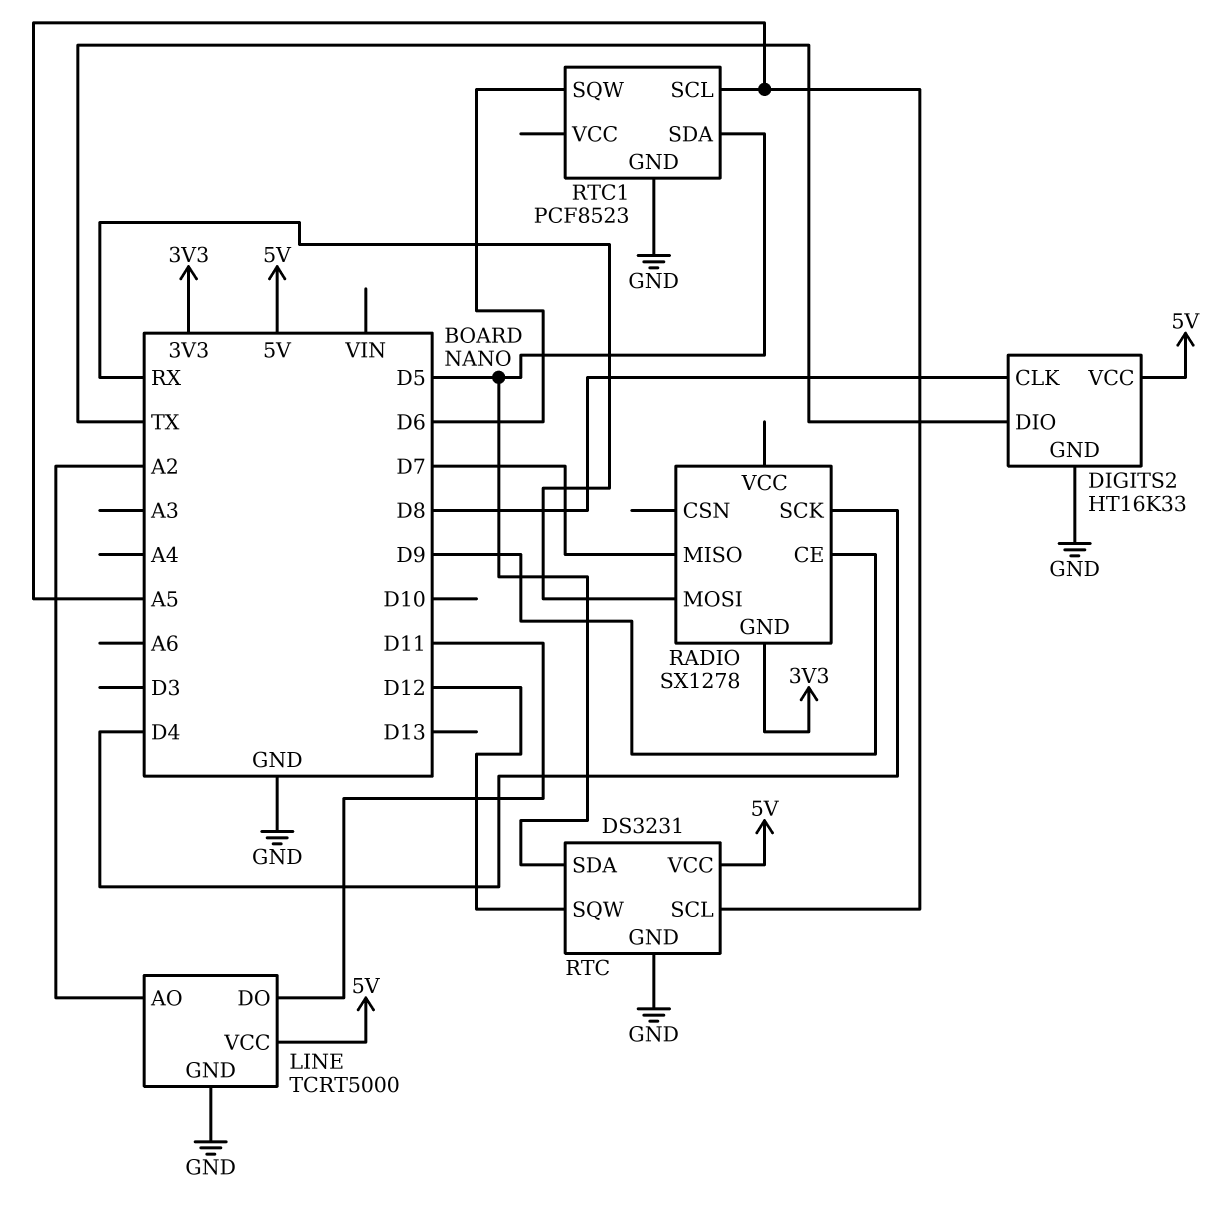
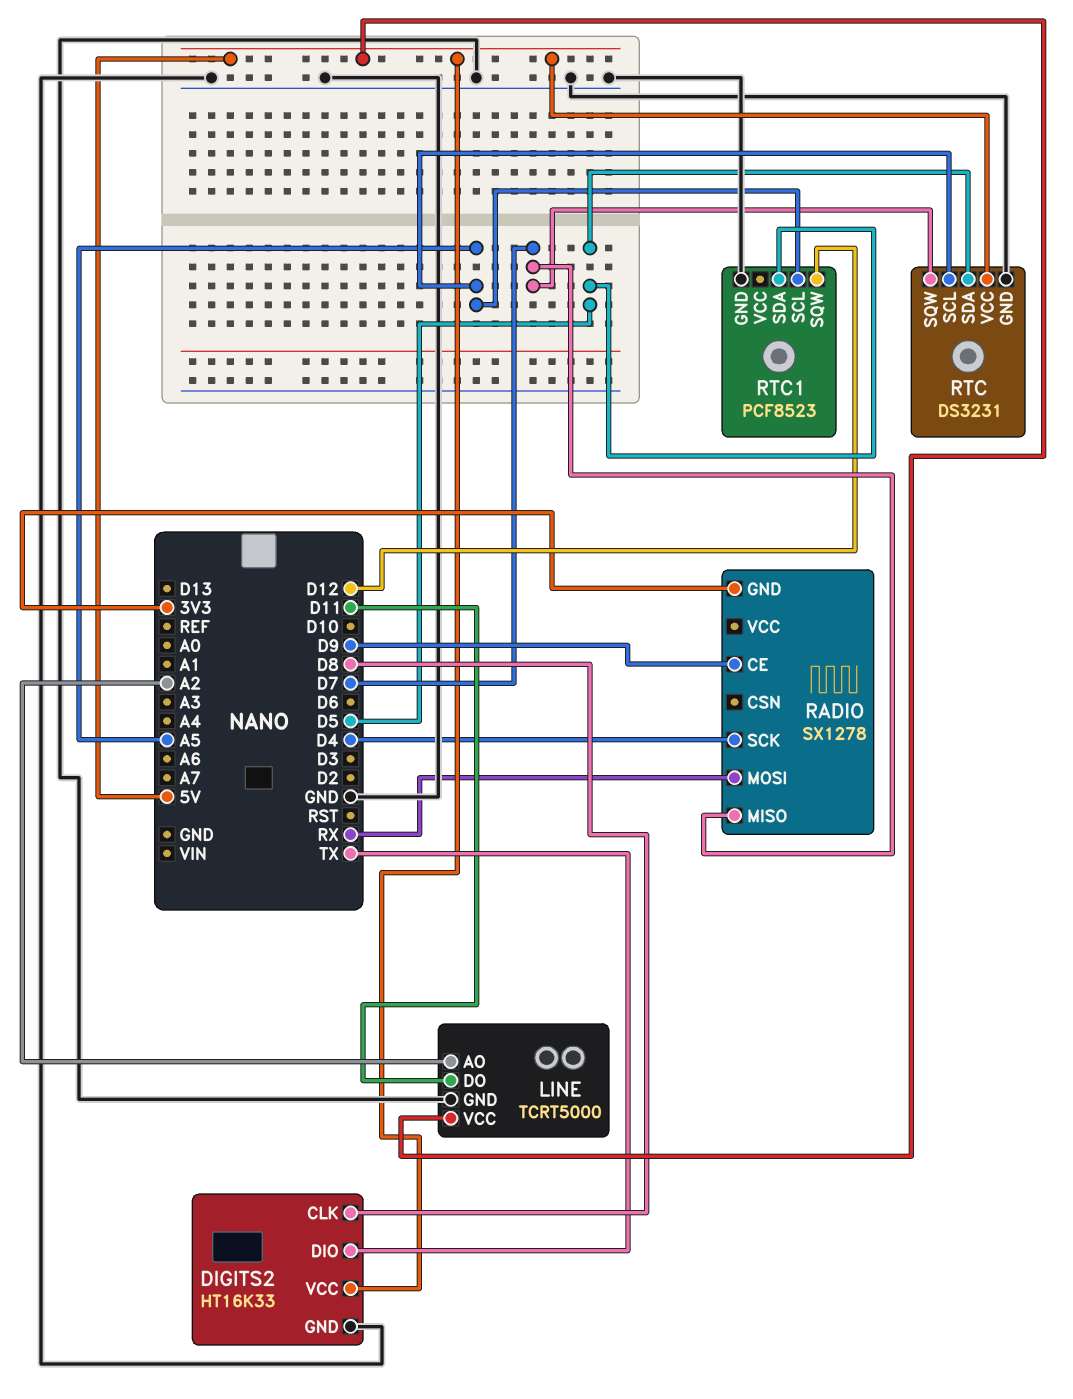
RTC pin SQW: D12 -> D7
RTC1 pin SQW: D6 -> D12

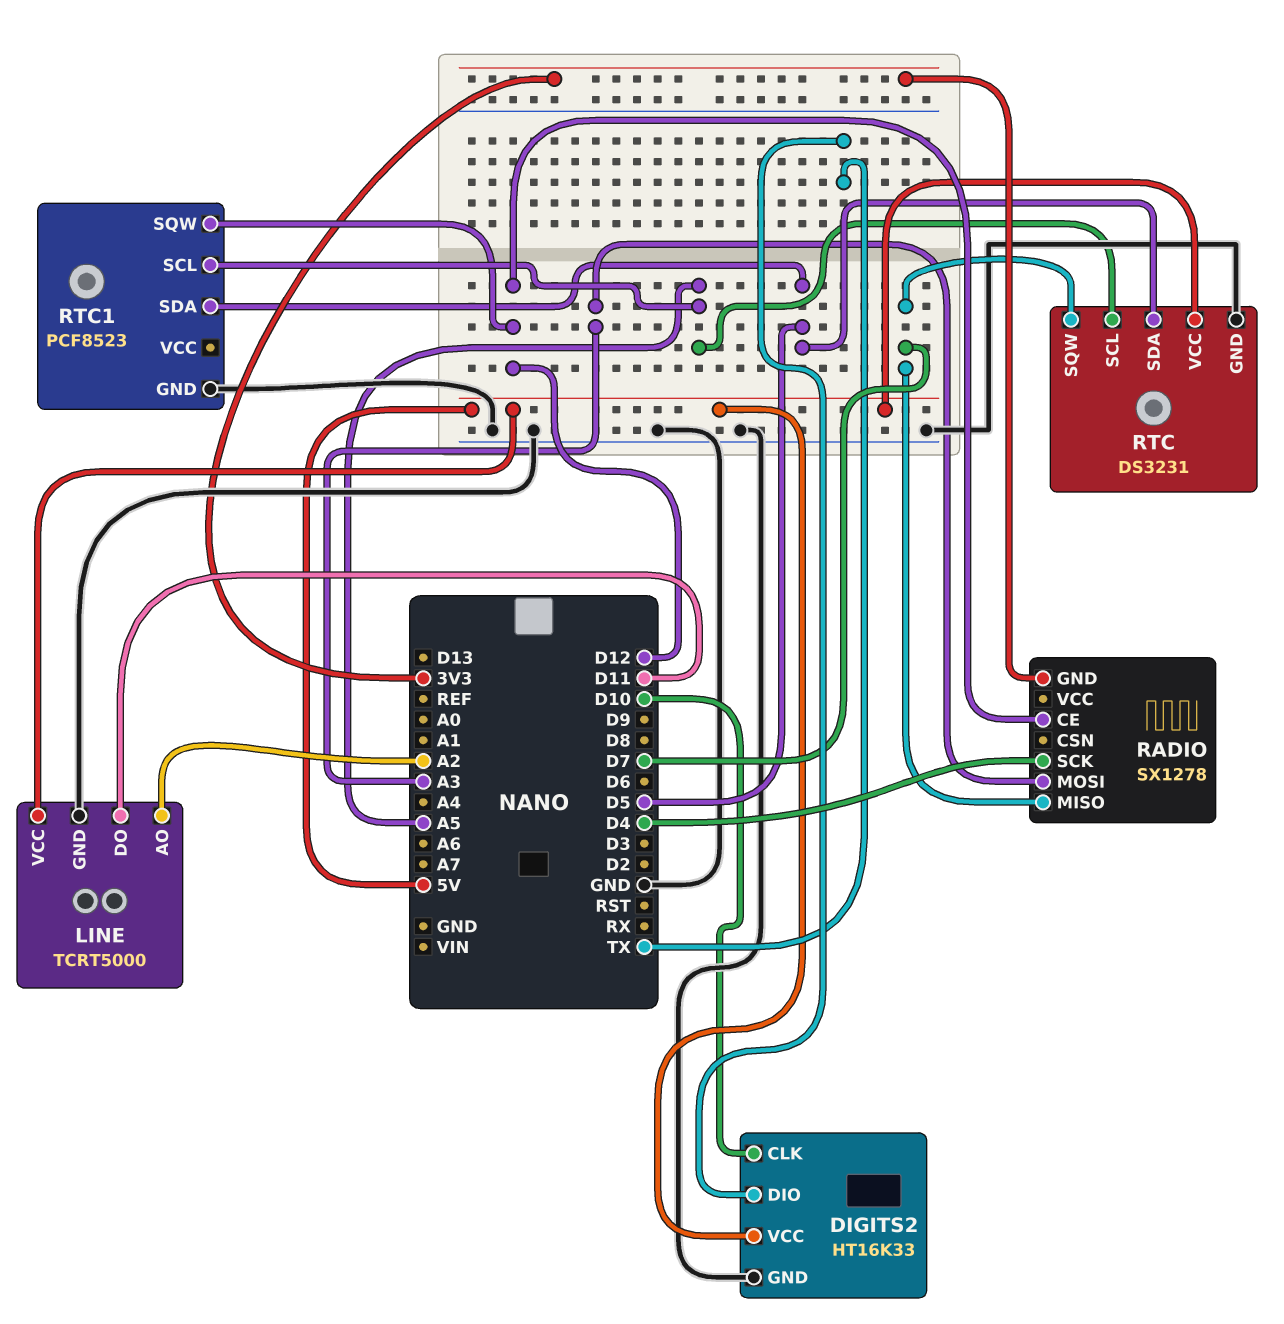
DIGITS2 pin CLK: D8 -> D10
RADIO pin CE: D9 -> D12
RADIO pin MOSI: RX -> A3

